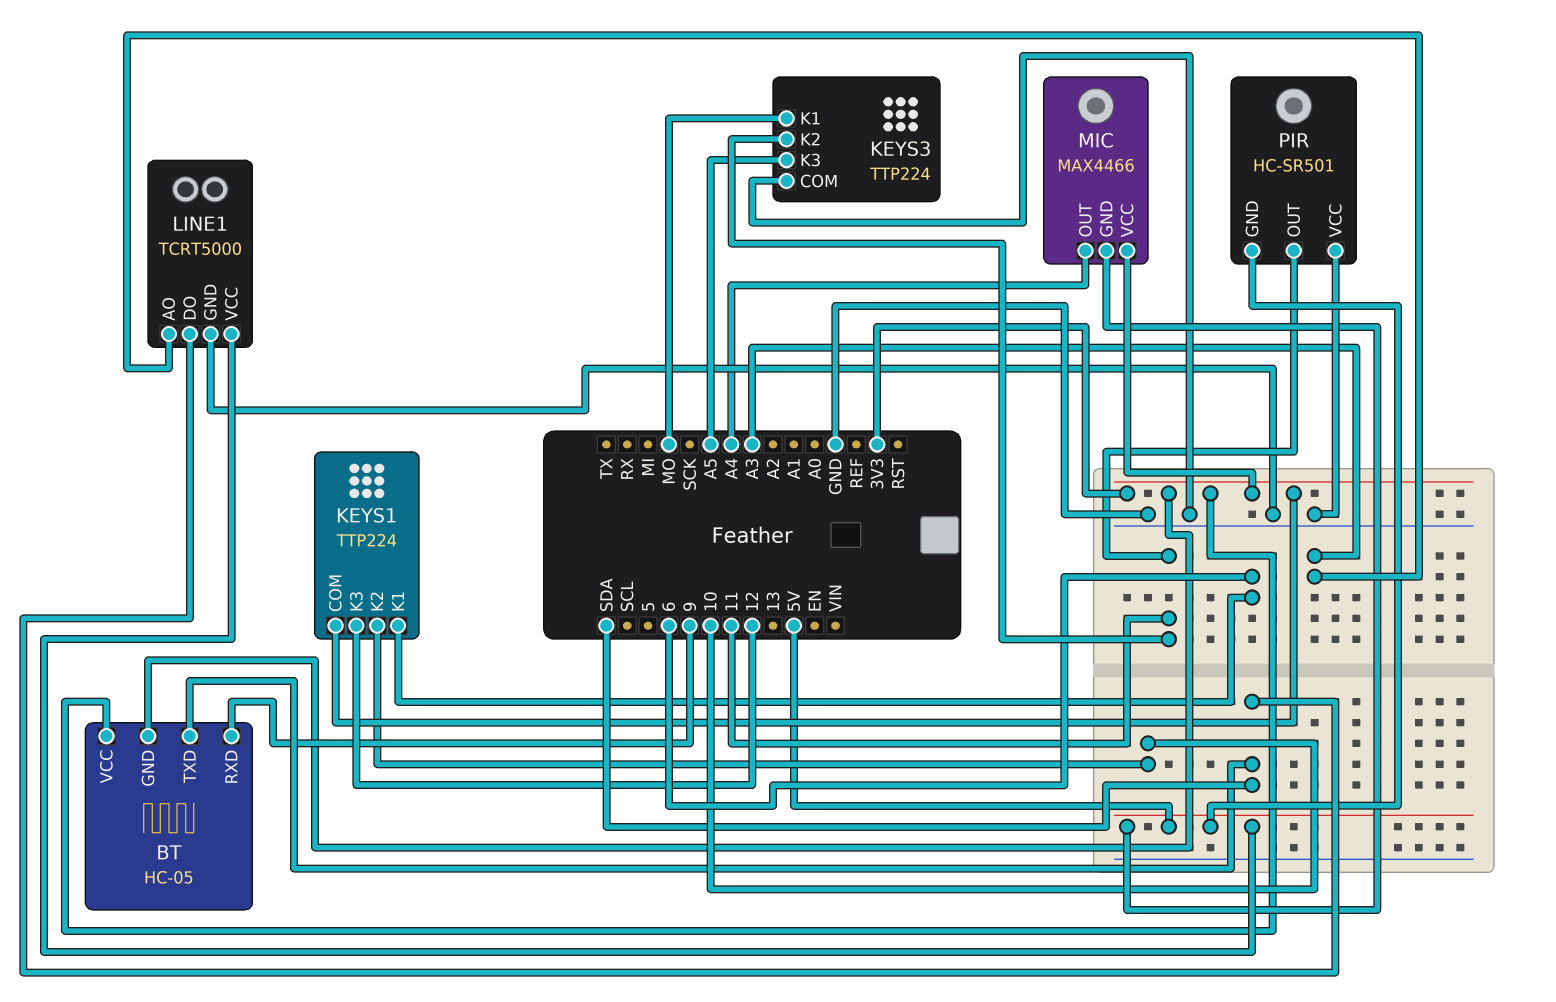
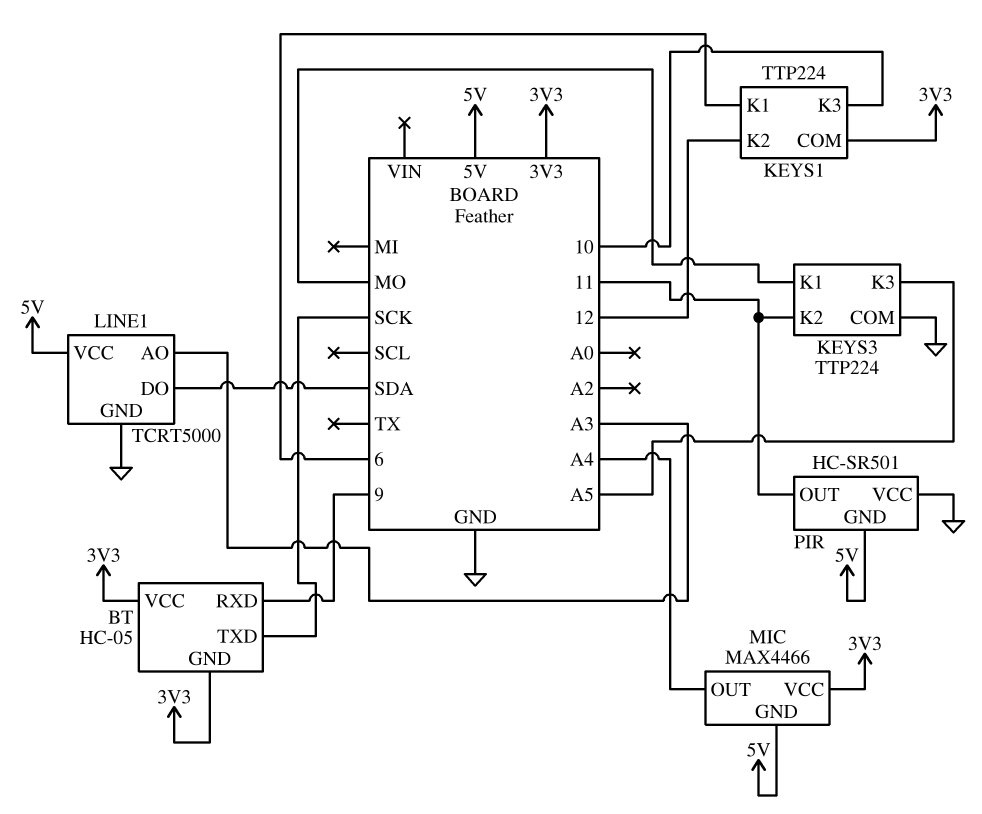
BT pin TXD: SDA -> SCK
KEYS1 pin K2: 10 -> 12
KEYS1 pin K3: 12 -> 10

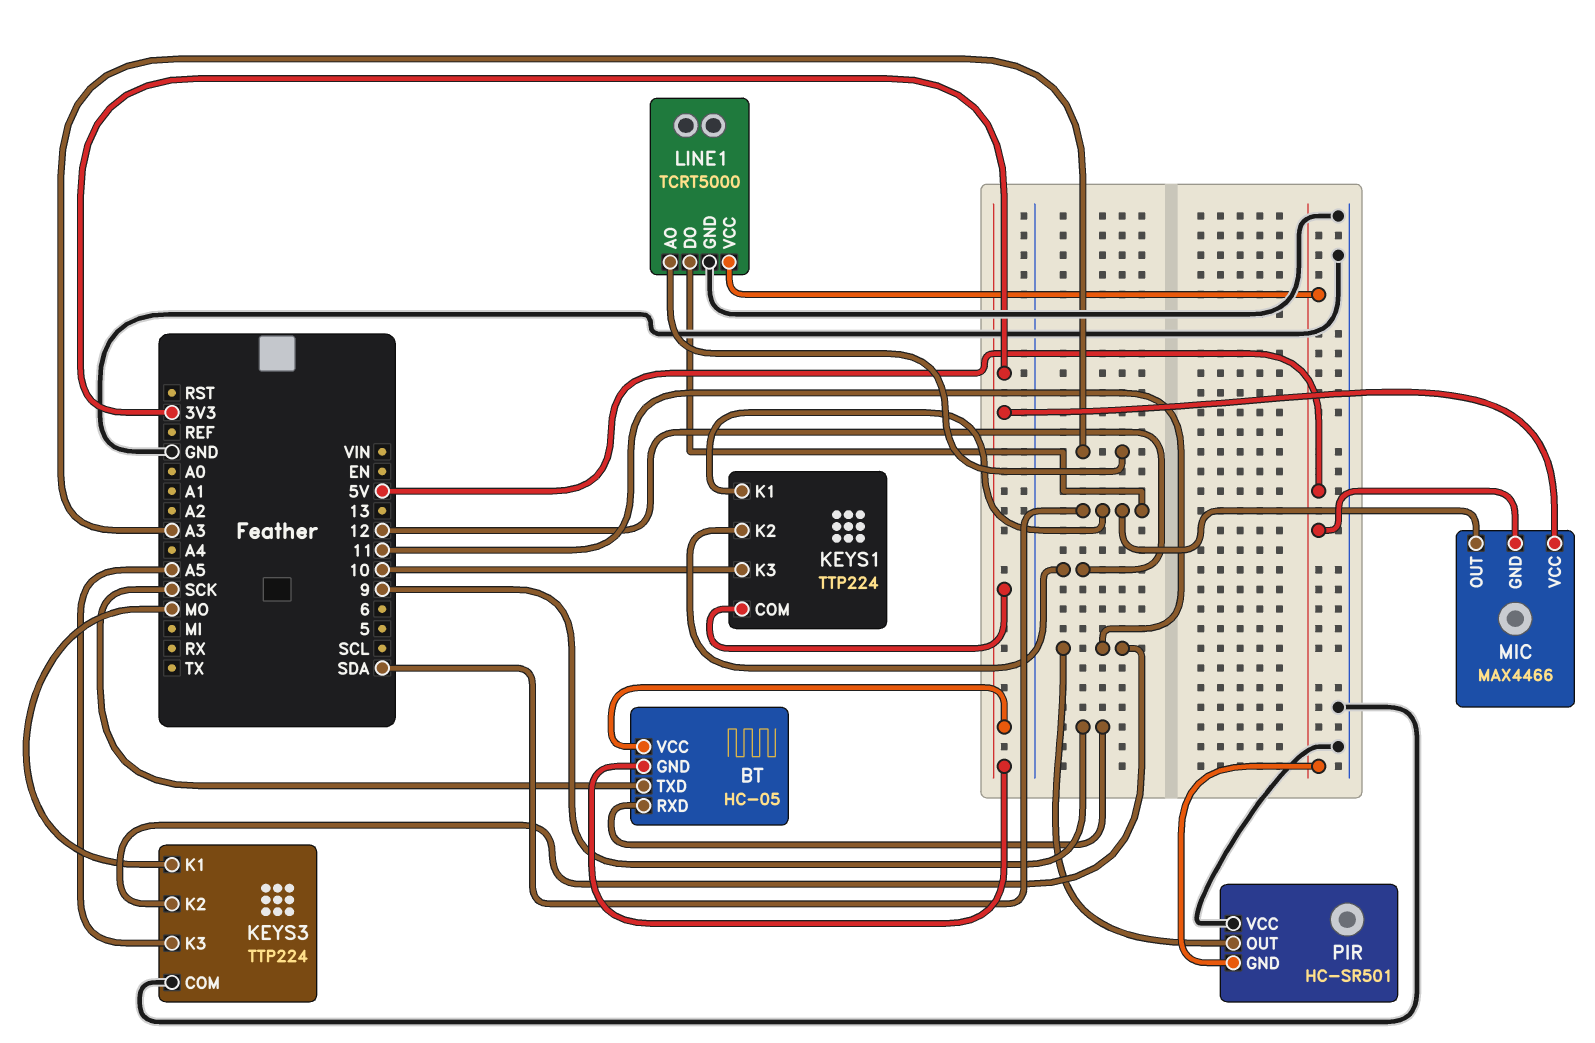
KEYS1 pin K1: 6 -> SDA
MIC pin OUT: A4 -> SDA

